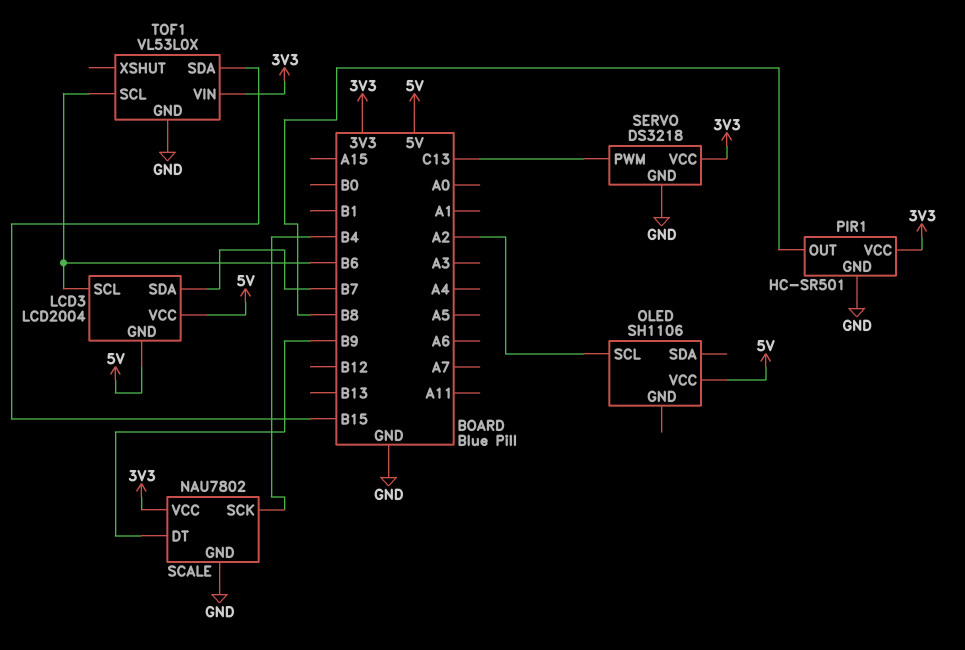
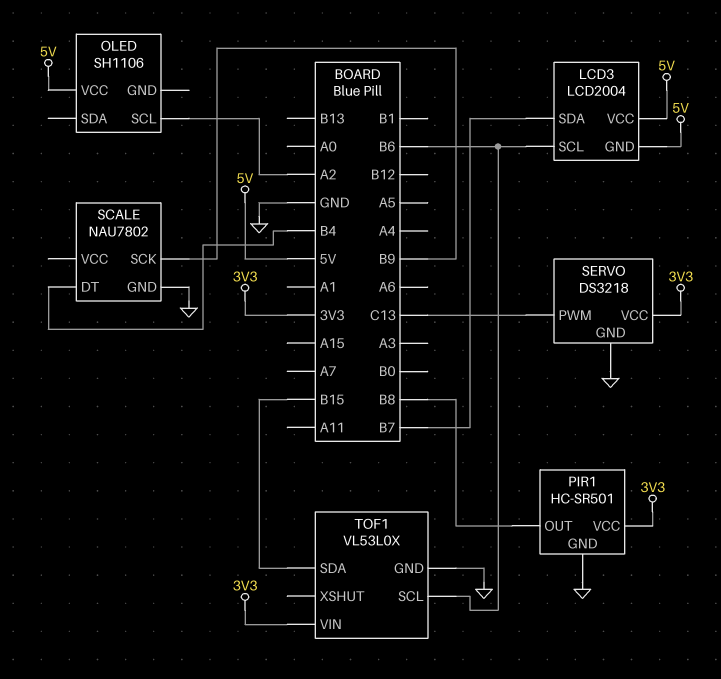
SCALE pin DT: B9 -> B4
SCALE pin SCK: B4 -> B9
SCALE pin VCC: 3V3 -> none

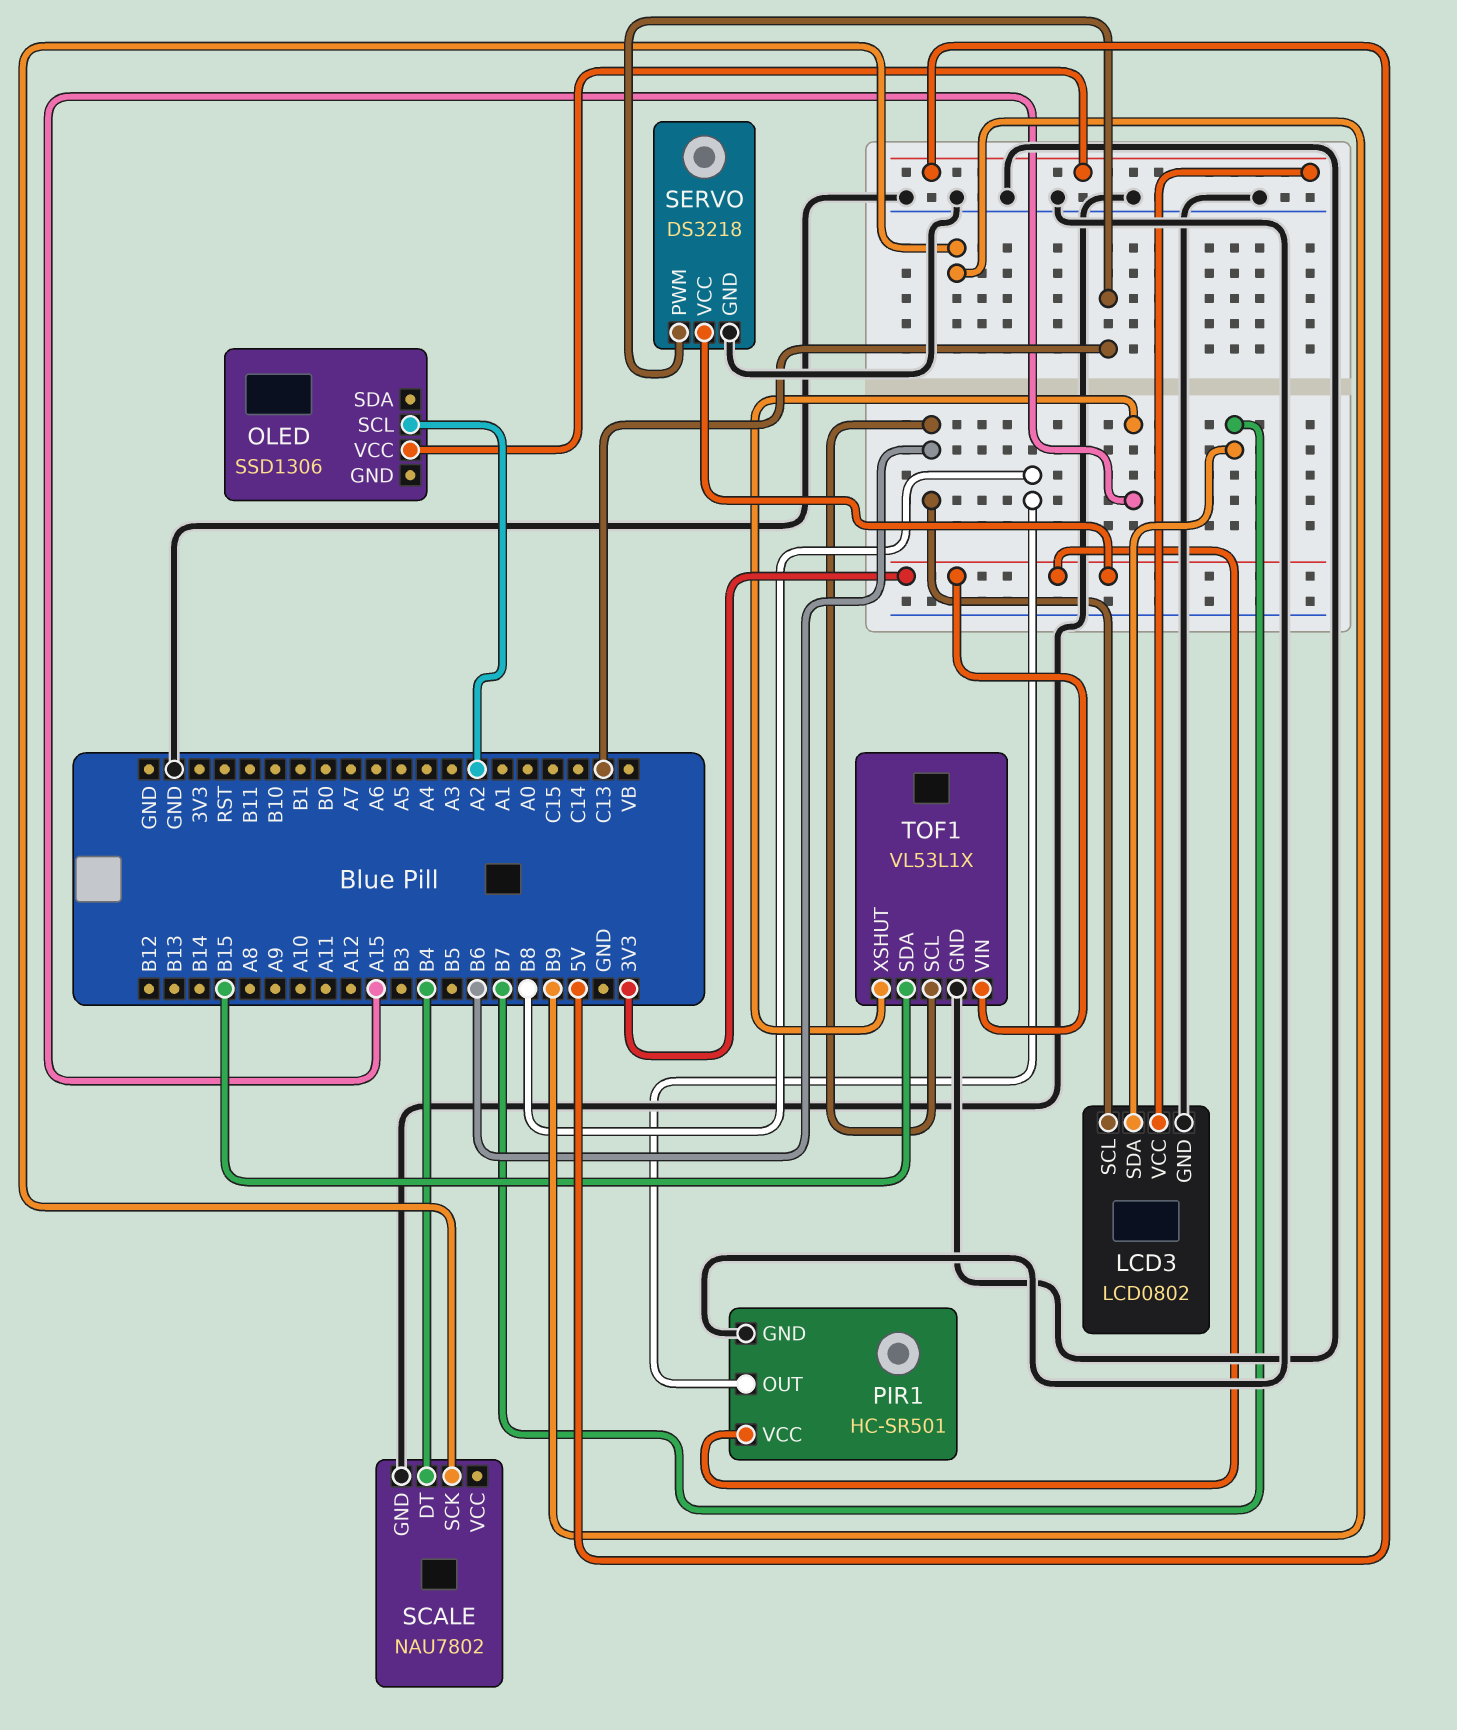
LCD3: LCD2004 -> LCD0802
LCD3 pin GND: 5V -> GND
OLED: SH1106 -> SSD1306
TOF1: VL53L0X -> VL53L1X
TOF1 pin XSHUT: none -> A15

